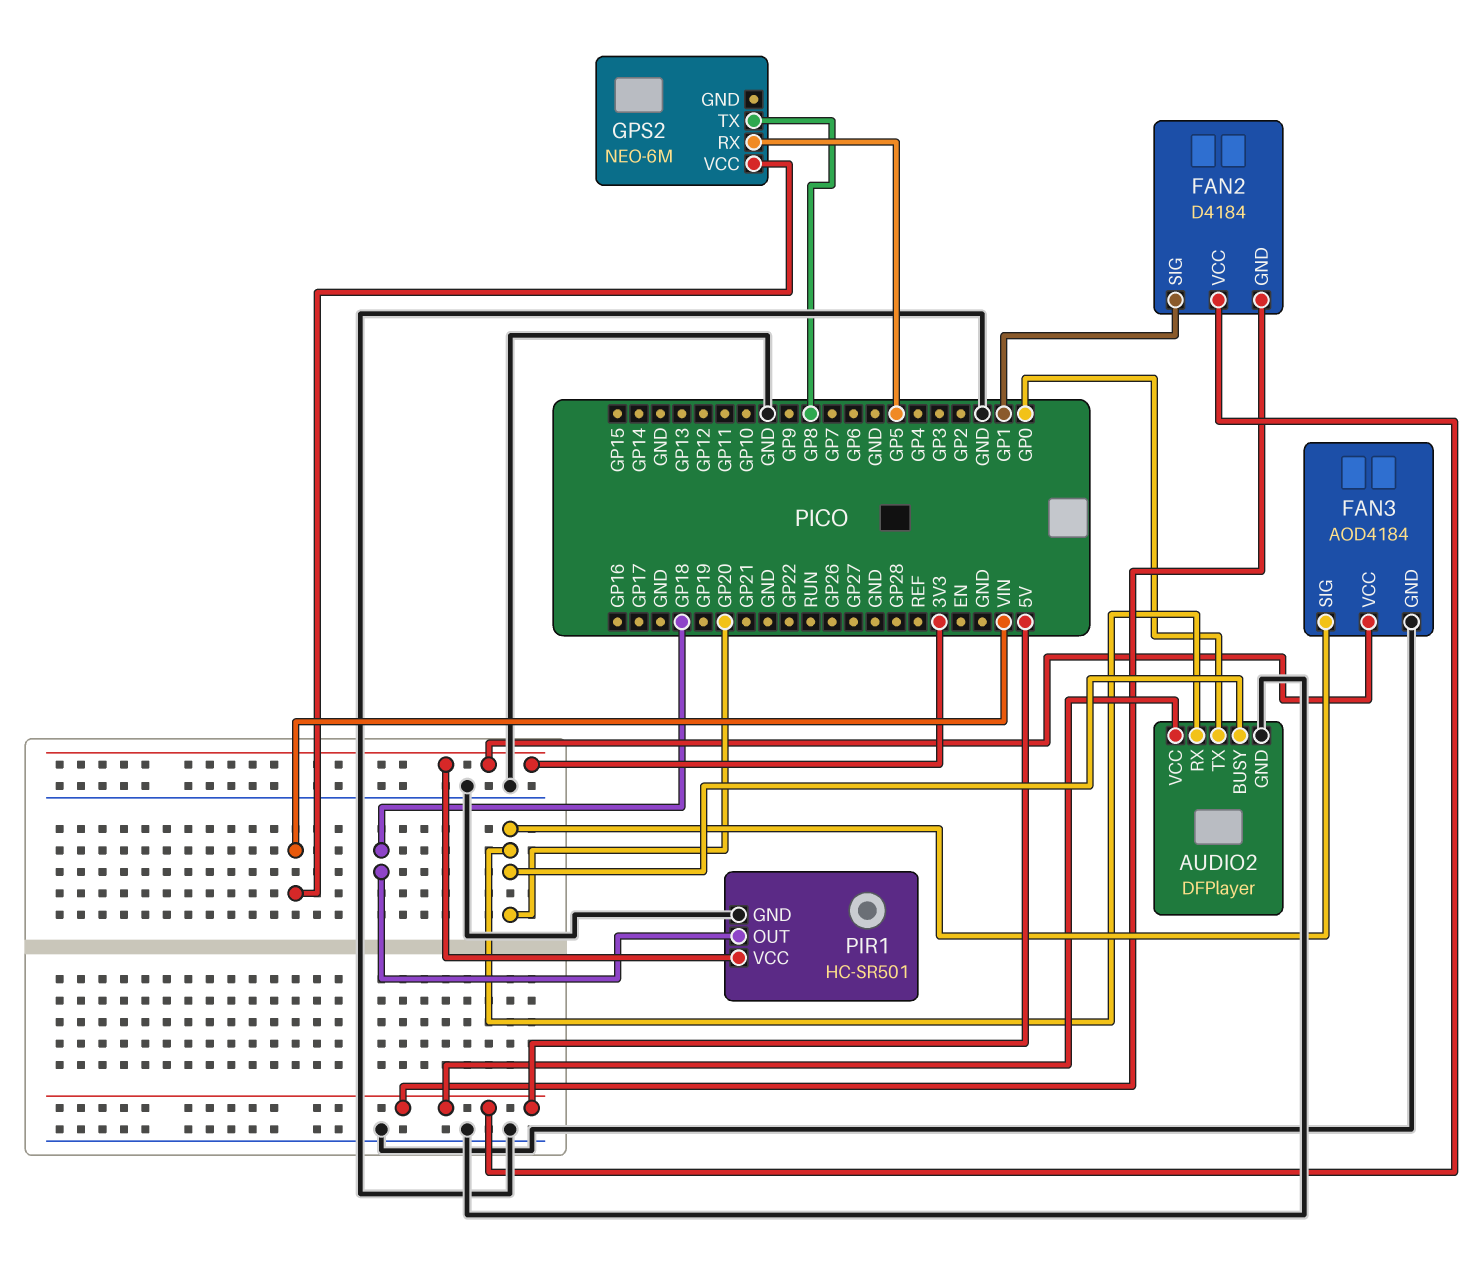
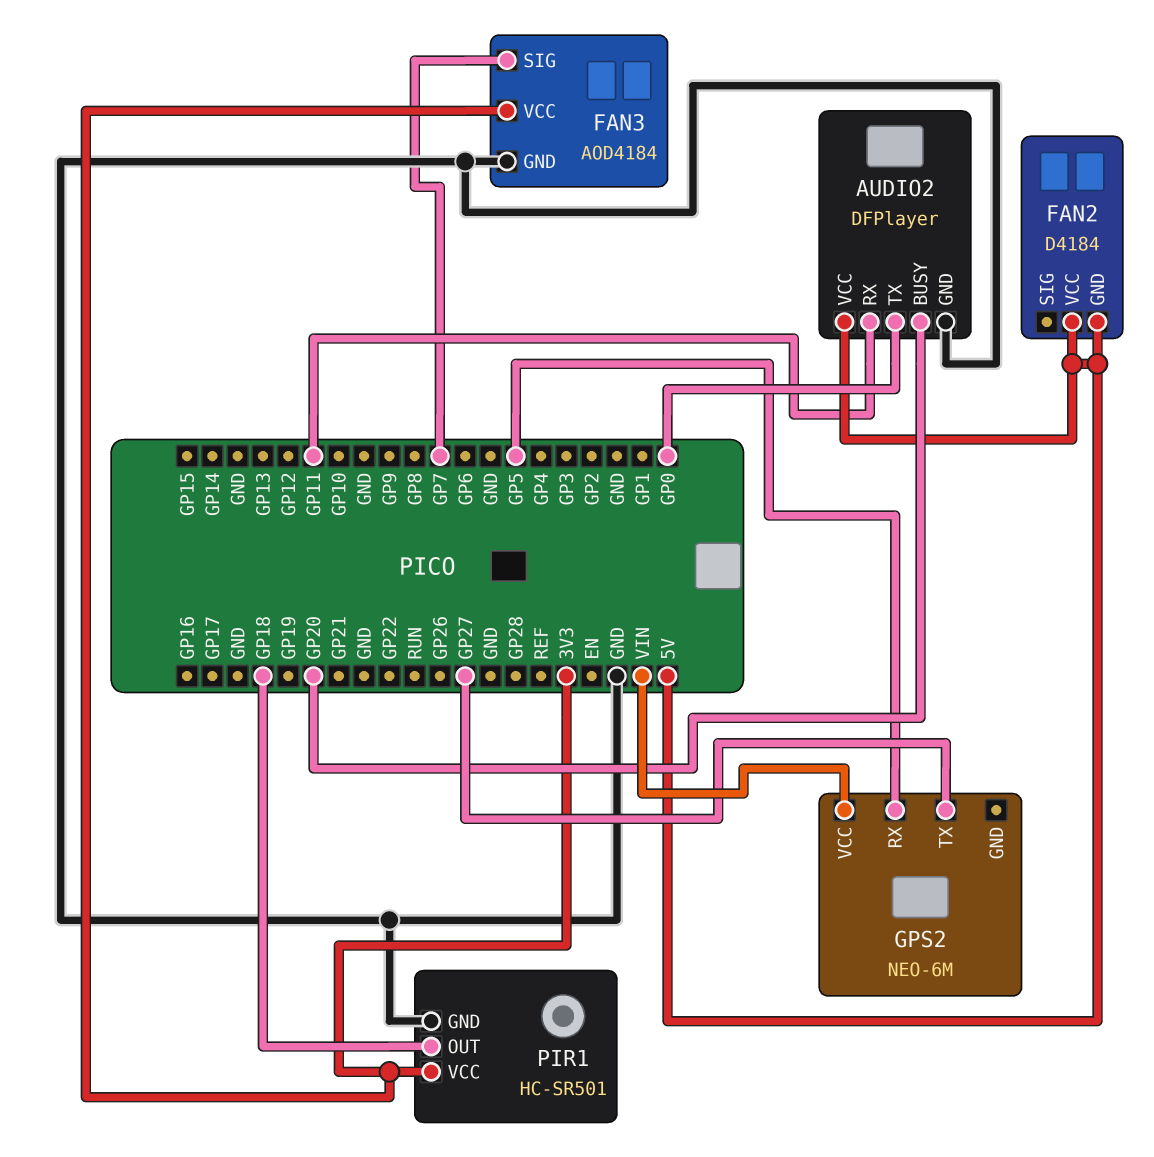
AUDIO2 pin RX: GP20 -> GP11
FAN2 pin SIG: GP1 -> none
FAN3 pin SIG: GP20 -> GP7
GPS2 pin TX: GP8 -> GP27

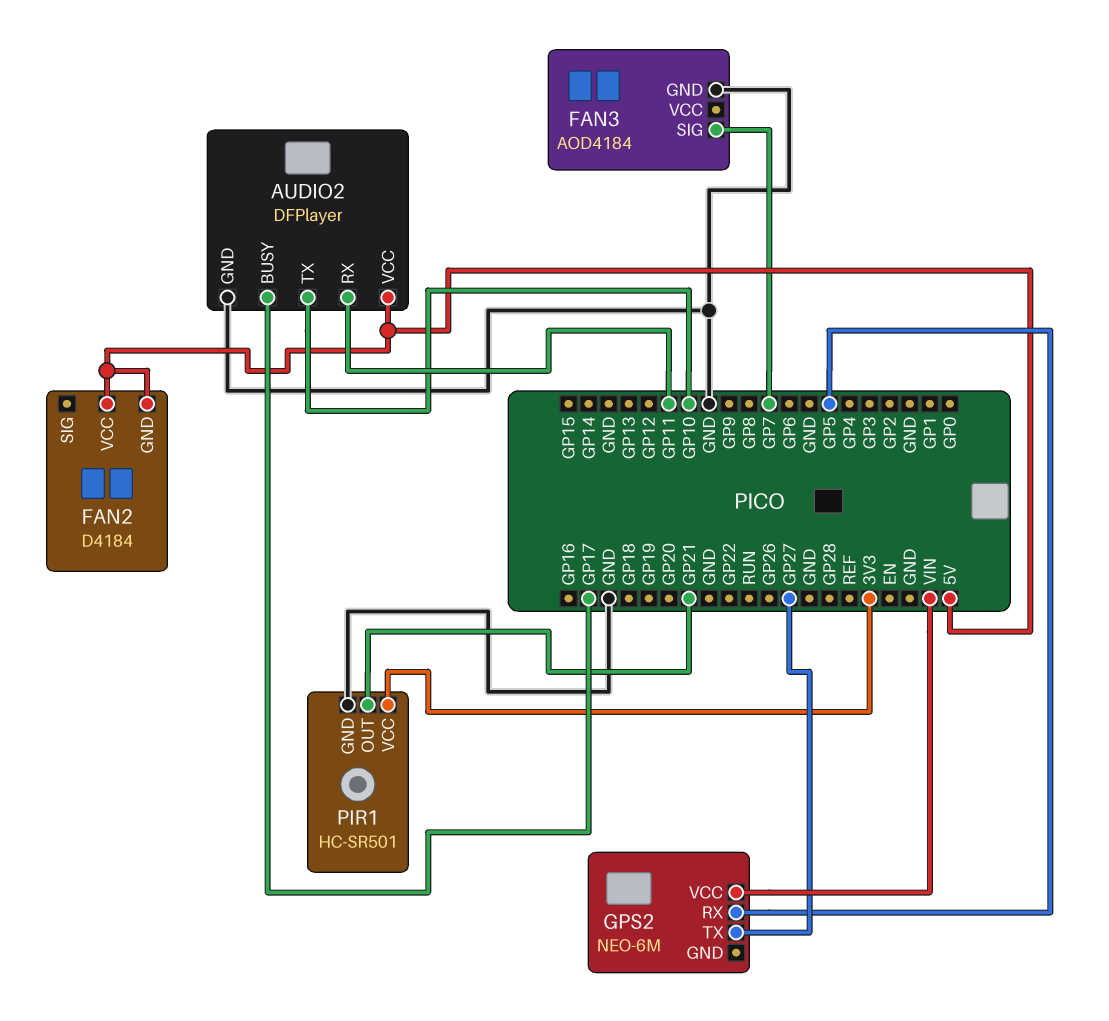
AUDIO2 pin BUSY: GP20 -> GP17
AUDIO2 pin TX: GP0 -> GP10
FAN3 pin VCC: 3V3 -> none
PIR1 pin OUT: GP18 -> GP21

